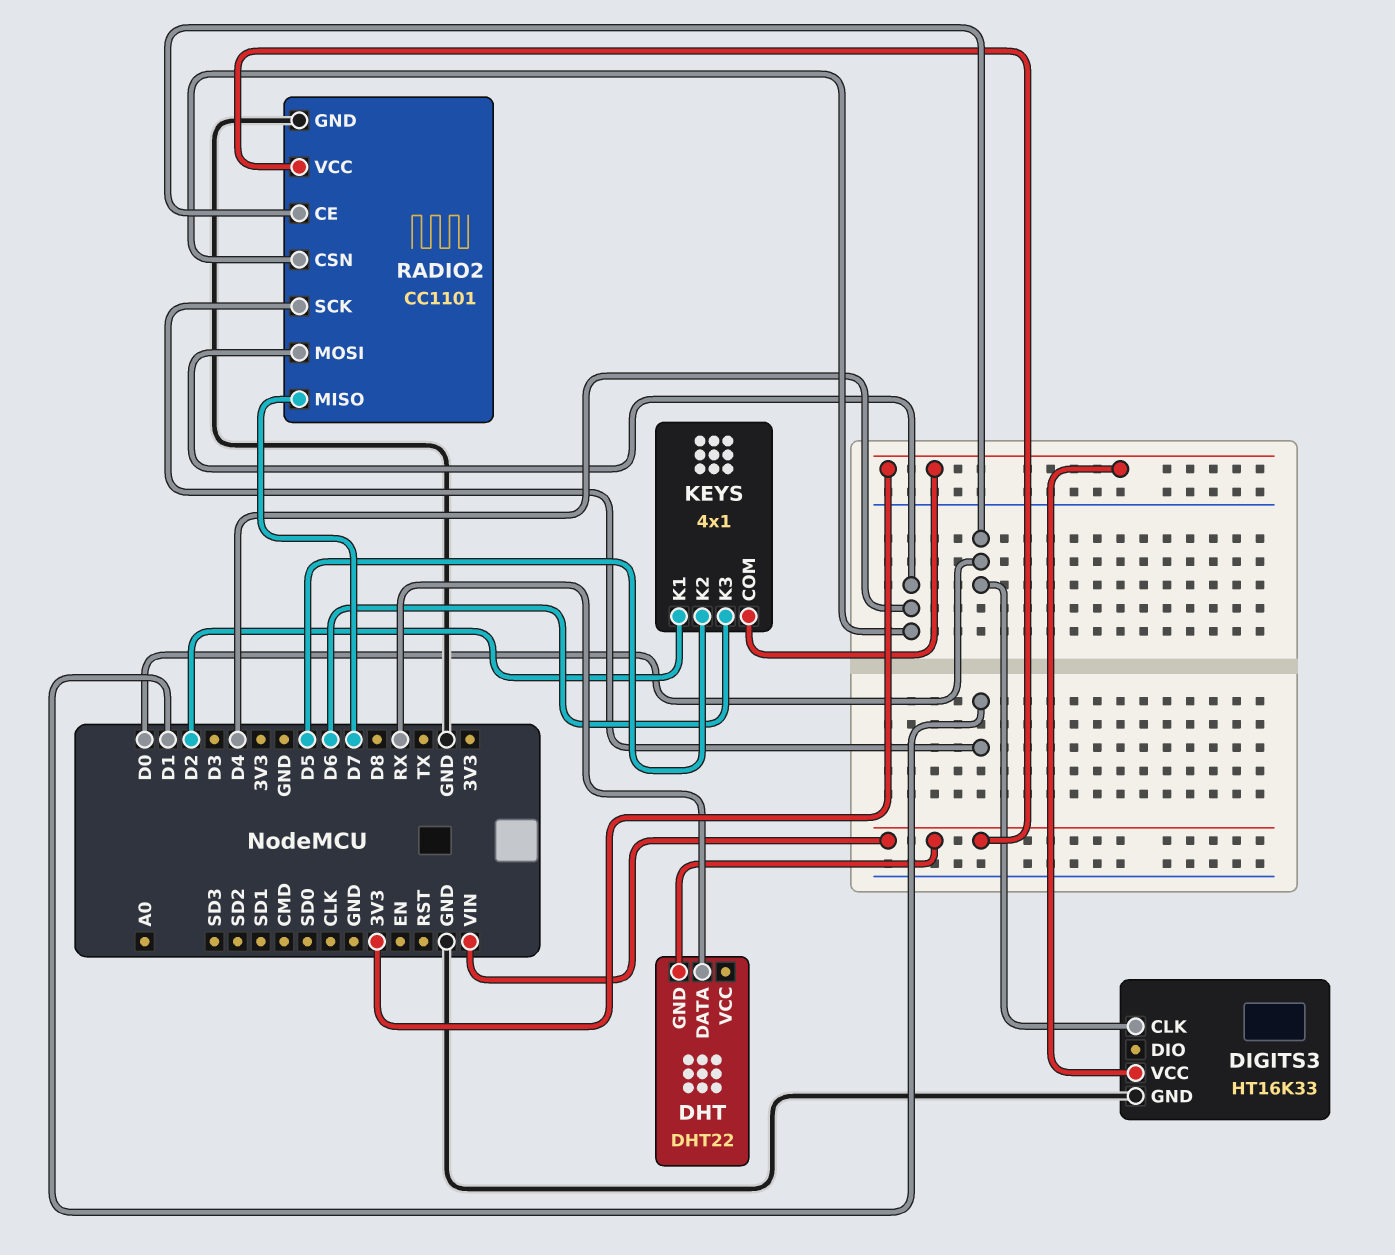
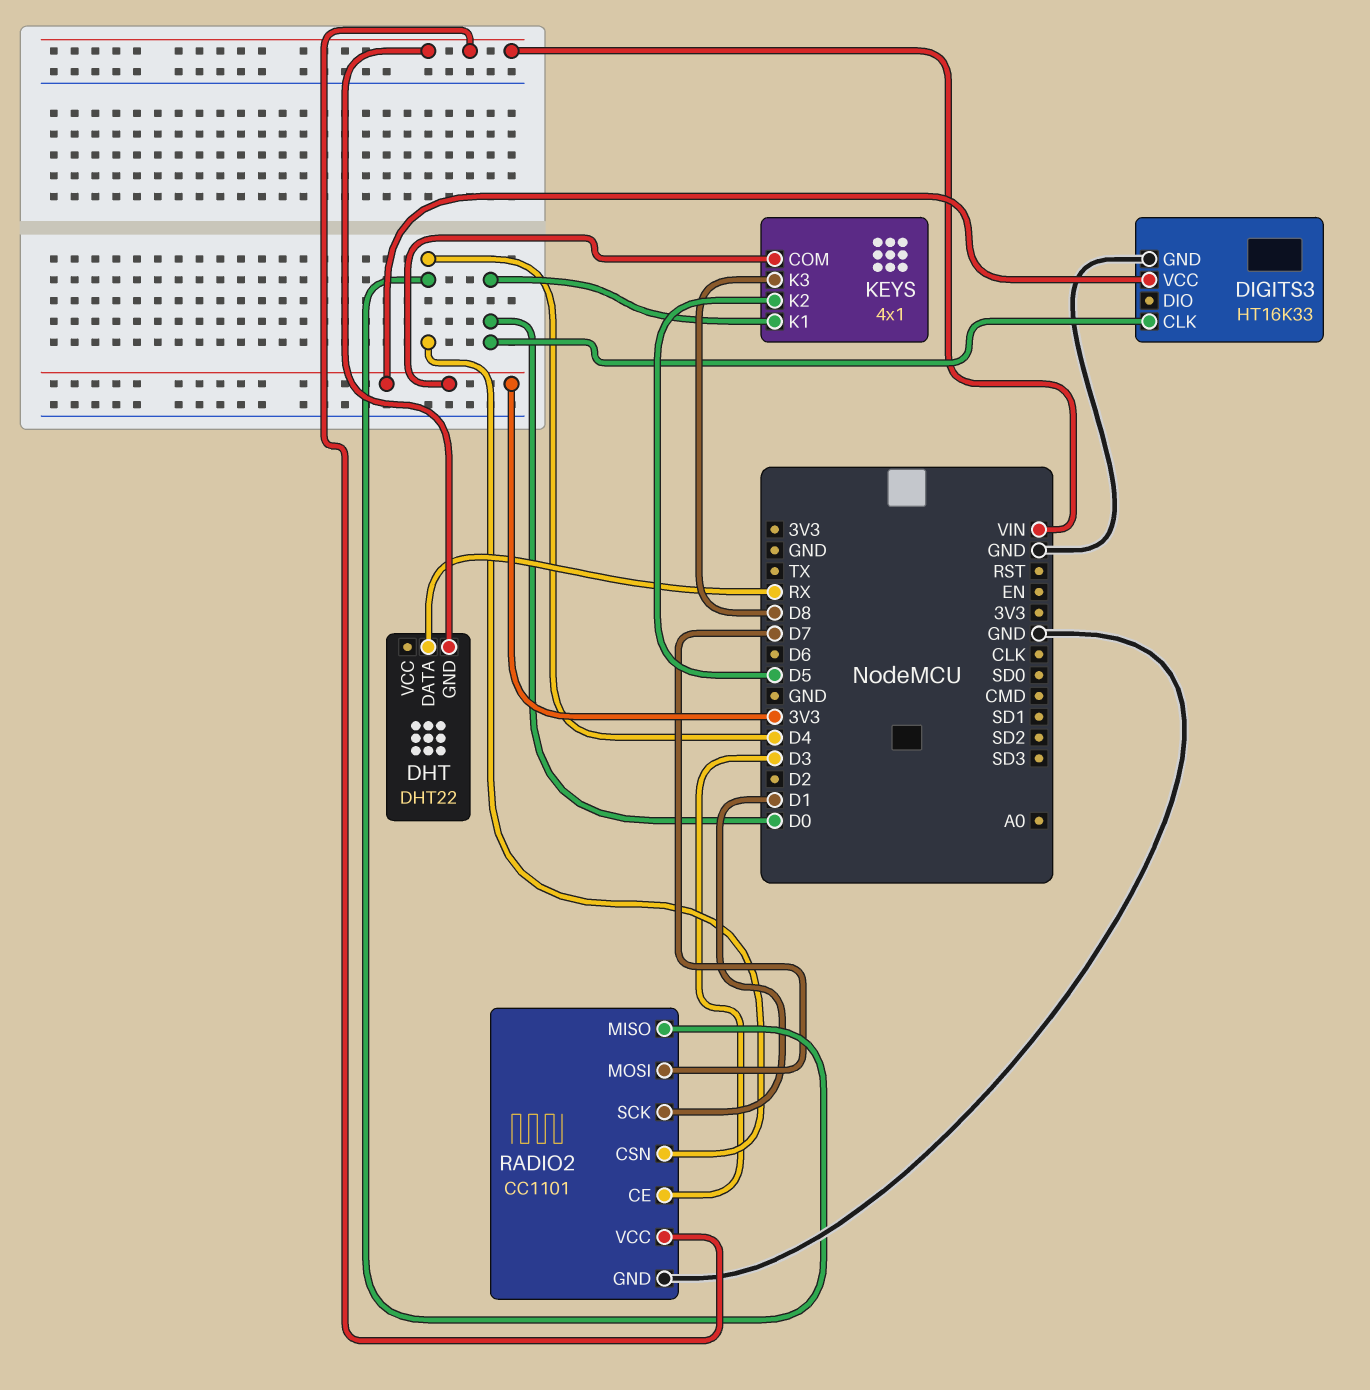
KEYS pin K1: D2 -> D0
KEYS pin K3: D6 -> D8
RADIO2 pin CE: D0 -> D3
RADIO2 pin MISO: D7 -> D4
RADIO2 pin MOSI: D4 -> D7

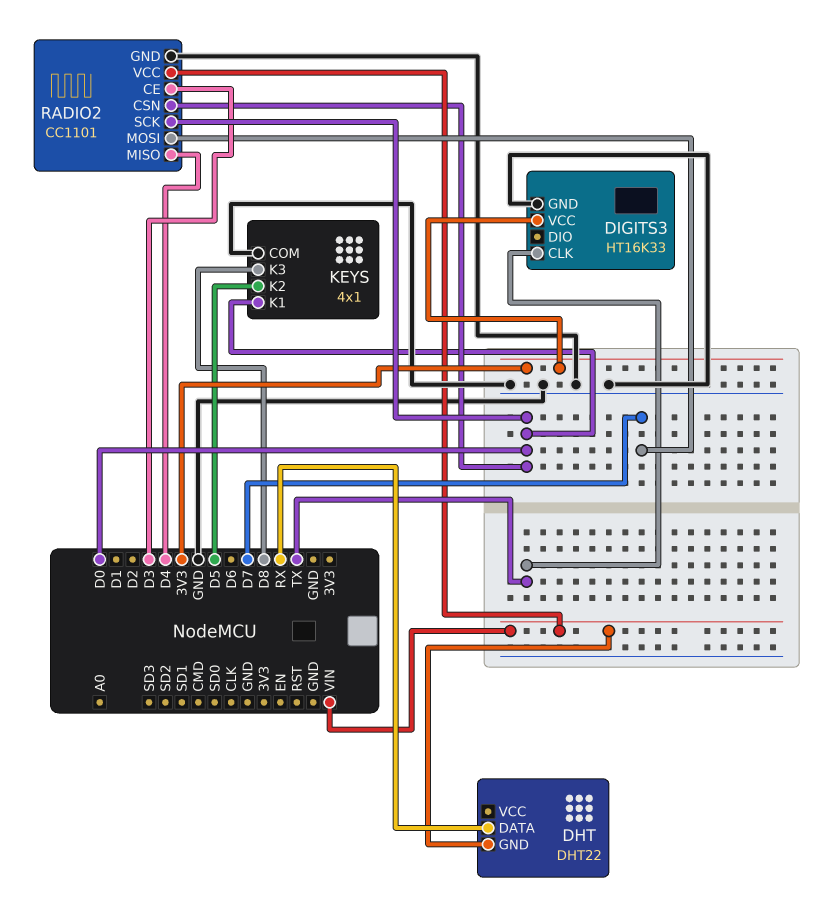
DIGITS3 pin CLK: D0 -> TX
KEYS pin COM: 3V3 -> GND
RADIO2 pin CSN: D4 -> D0
RADIO2 pin SCK: D1 -> D0

